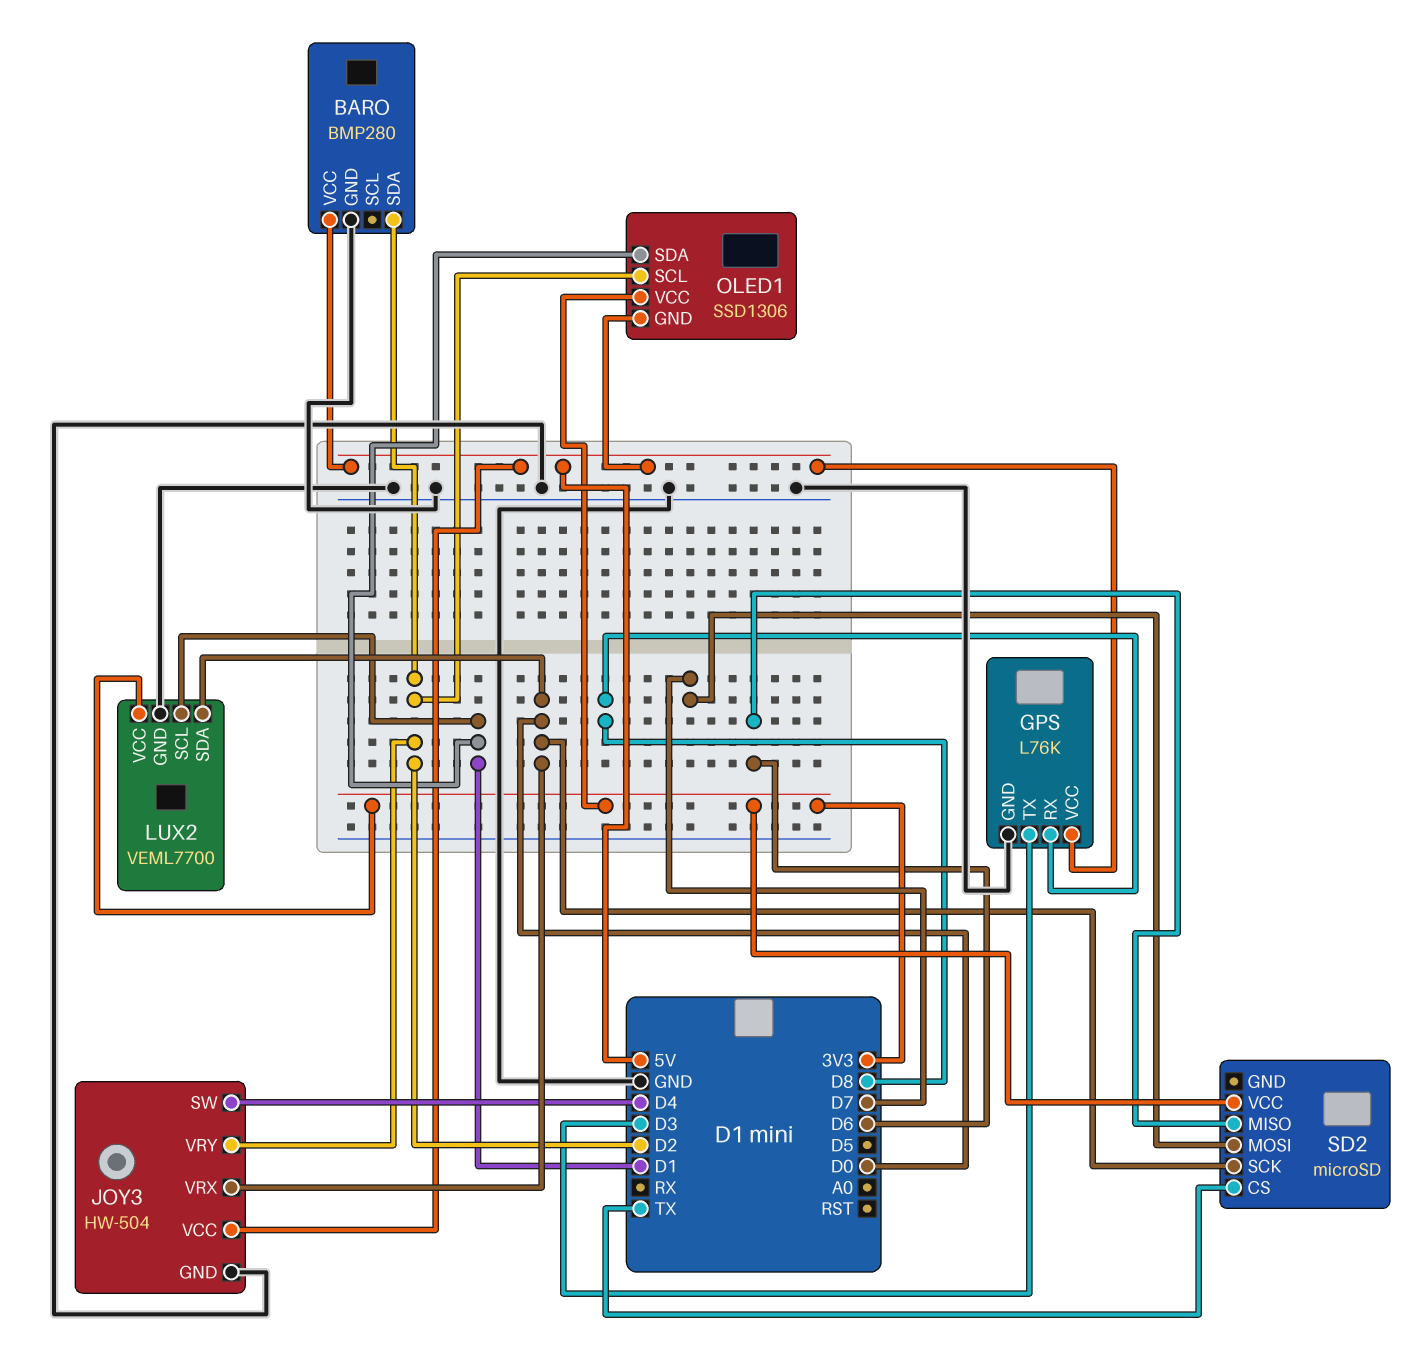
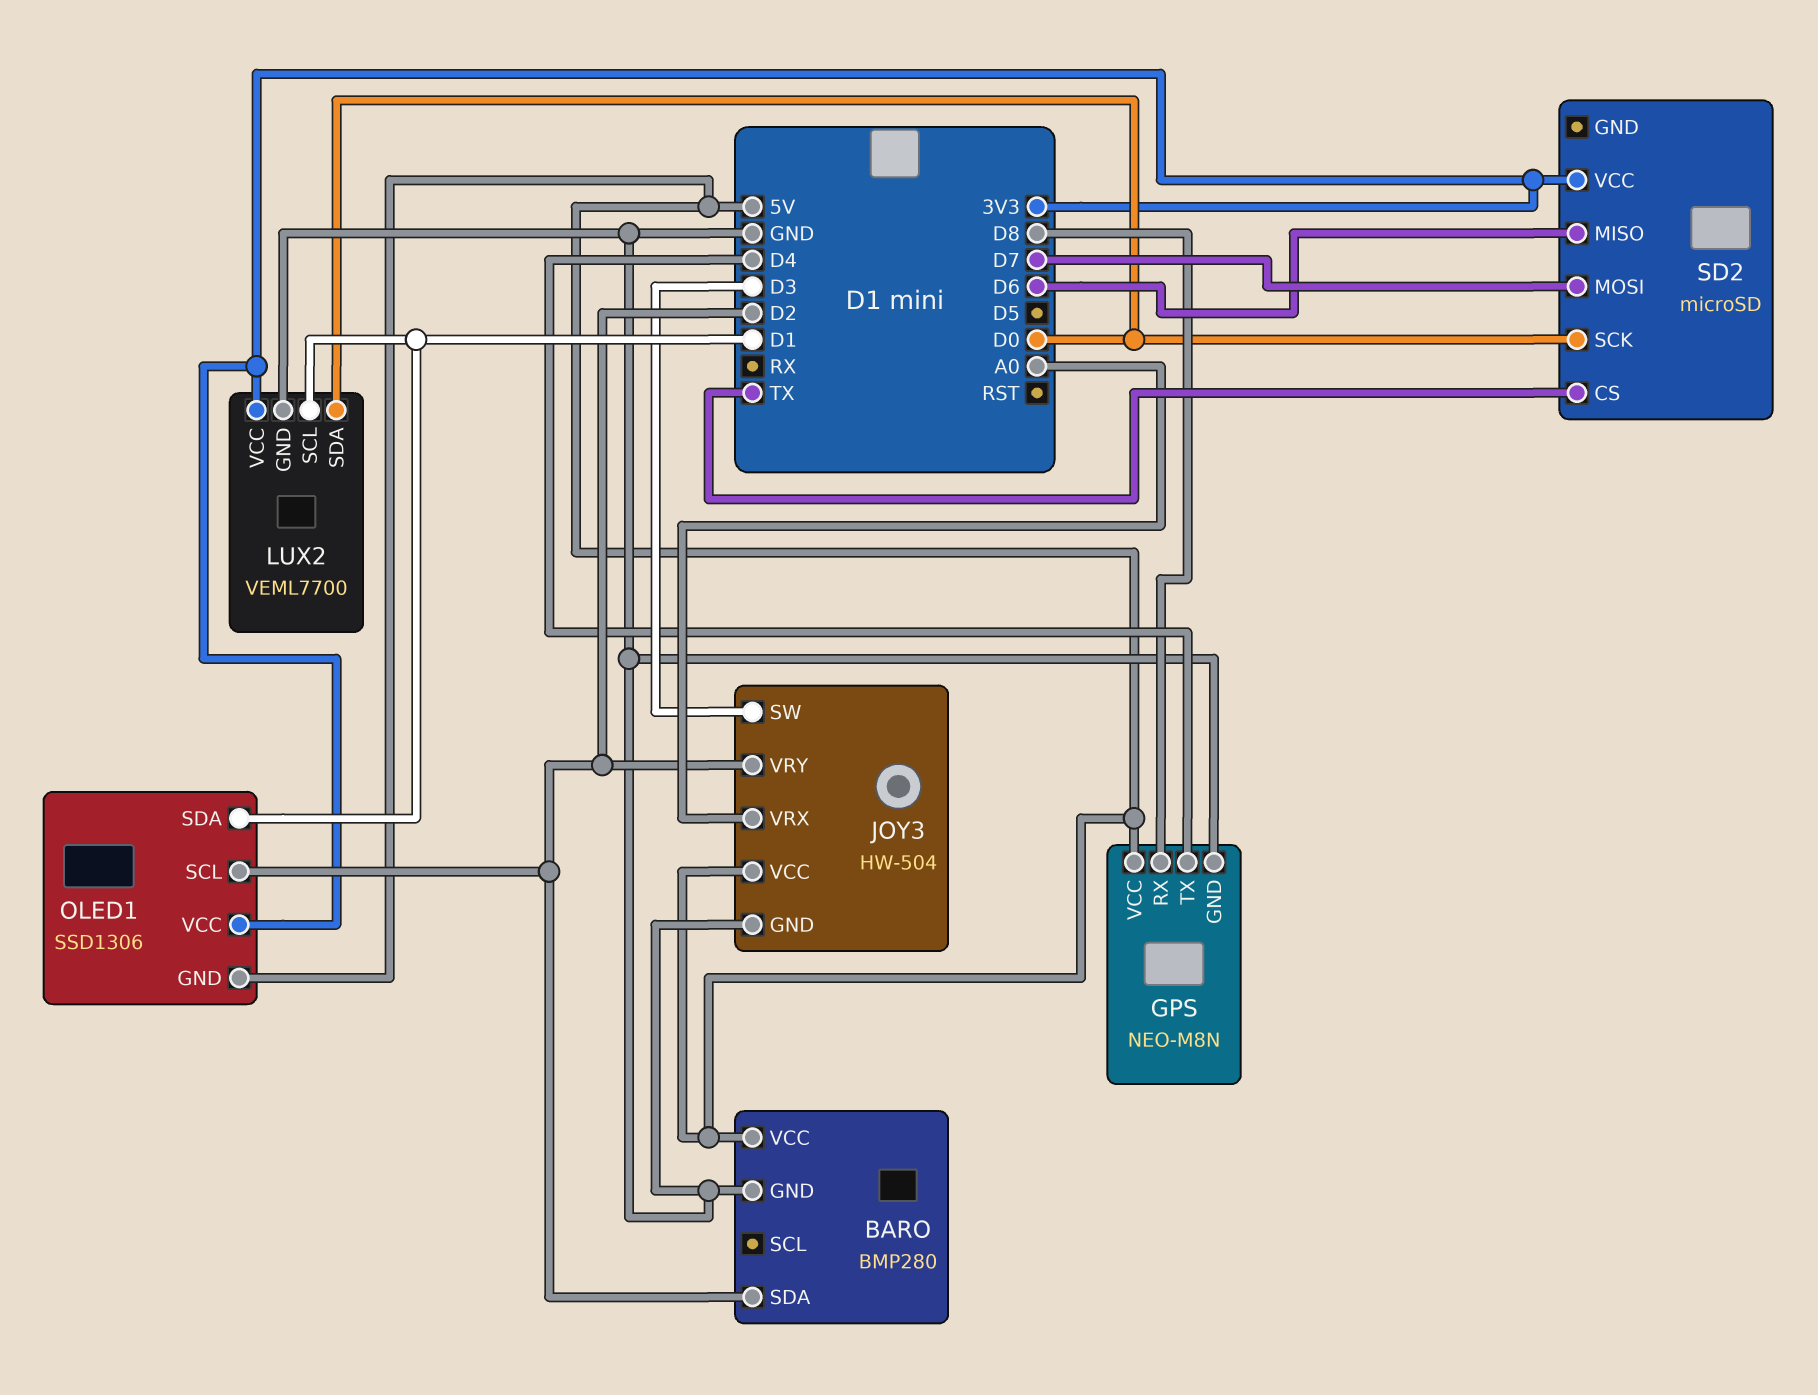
GPS: L76K -> NEO-M8N
GPS pin TX: D3 -> D4
JOY3 pin SW: D4 -> D3
JOY3 pin VRX: D0 -> A0

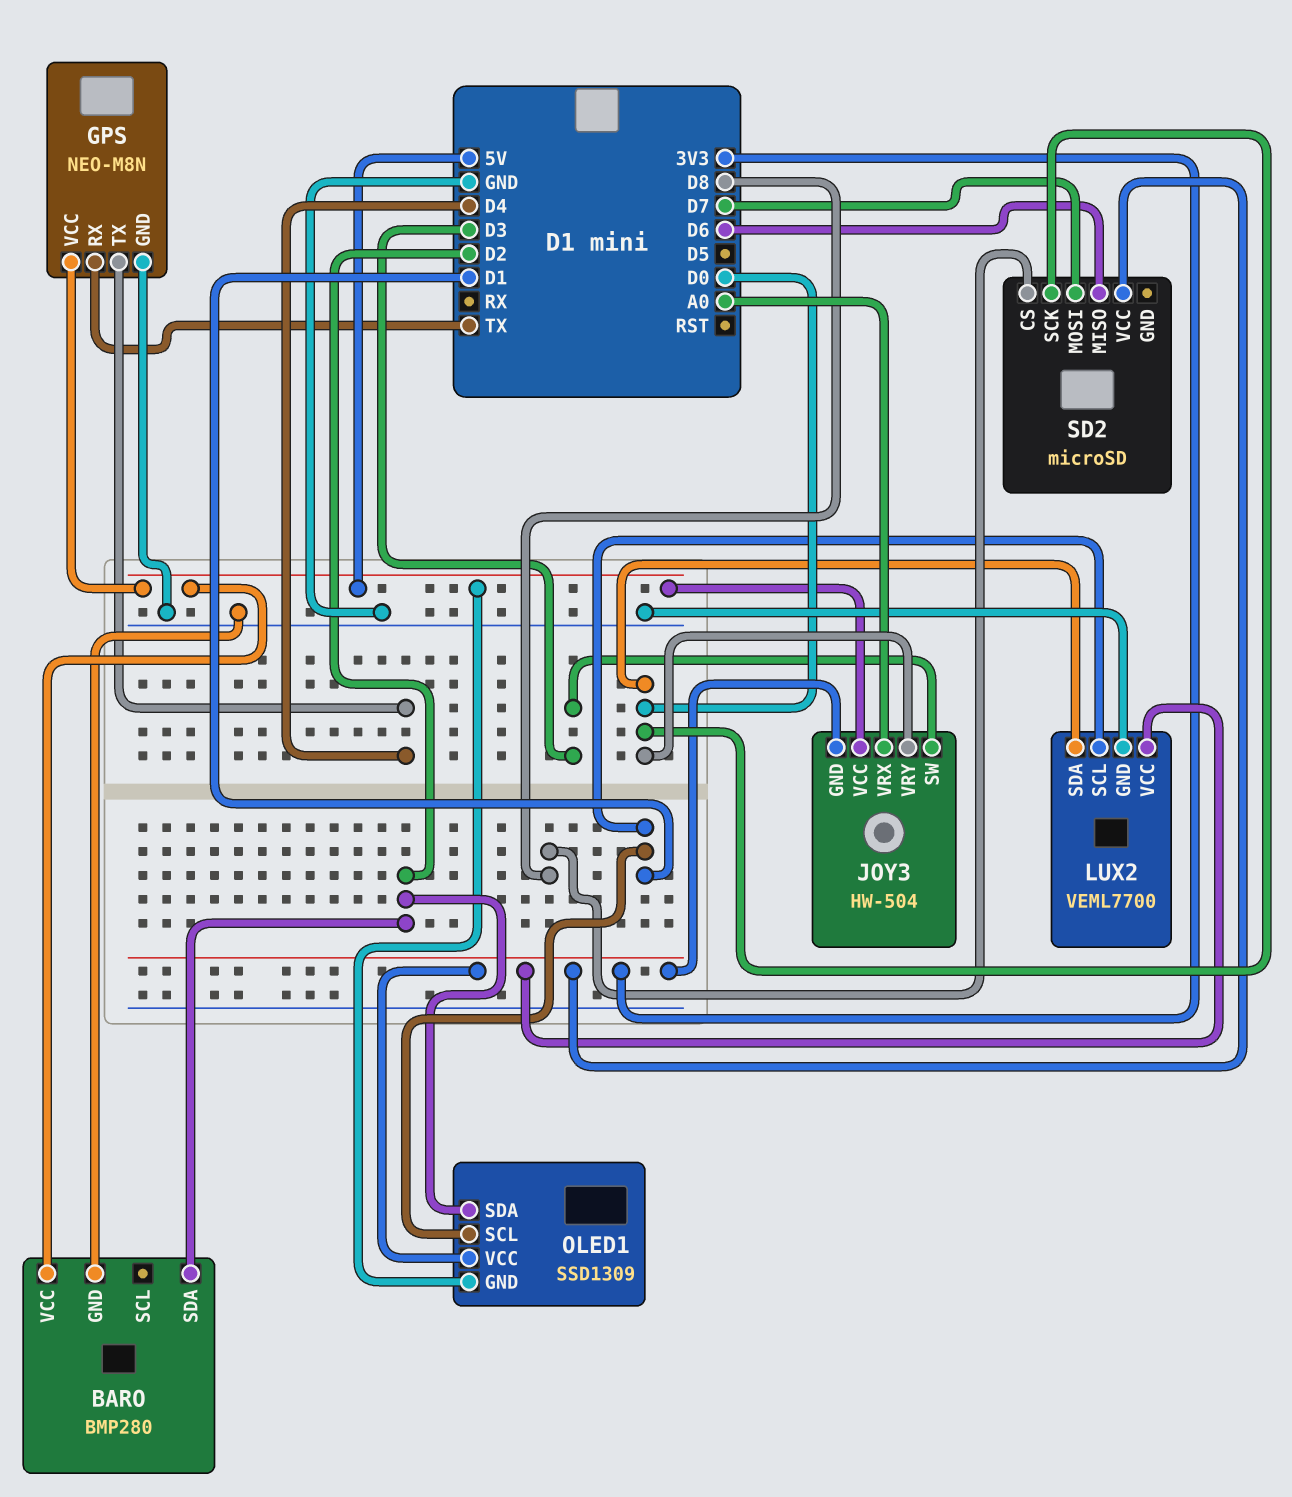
GPS pin RX: D8 -> TX
JOY3 pin GND: GND -> 3V3
JOY3 pin VRY: D2 -> D0
OLED1: SSD1306 -> SSD1309
OLED1 pin SCL: D2 -> D1
OLED1 pin SDA: D1 -> D2
SD2 pin CS: TX -> D8

